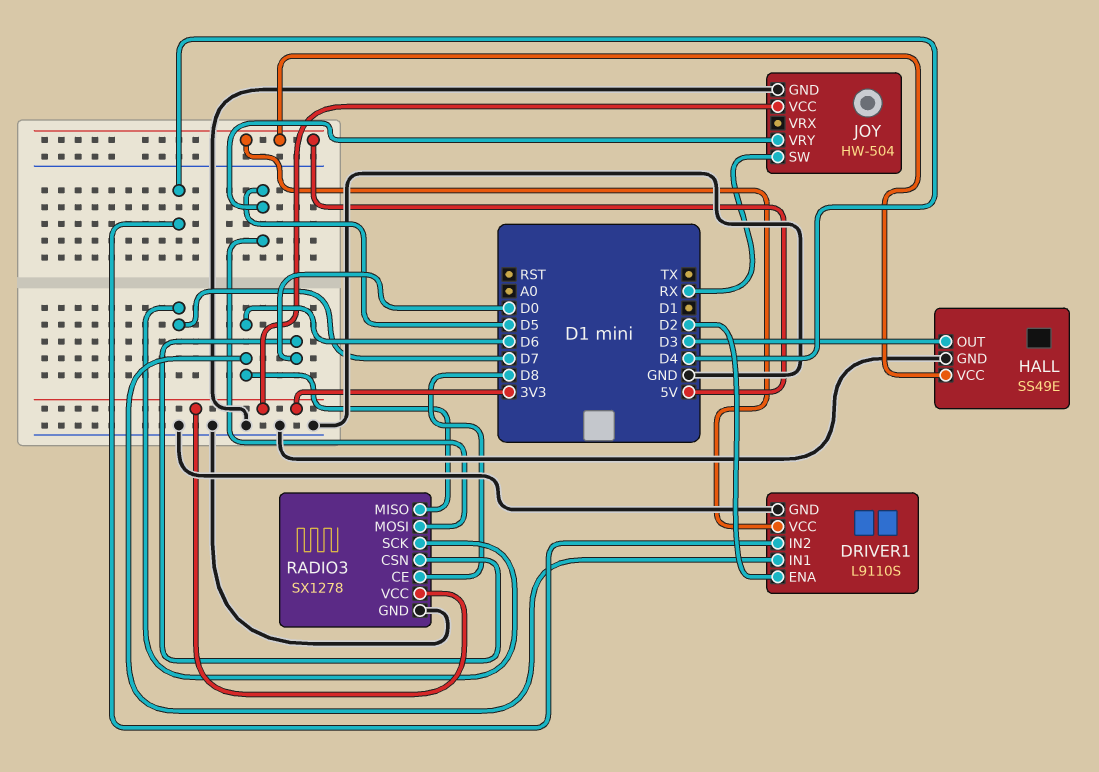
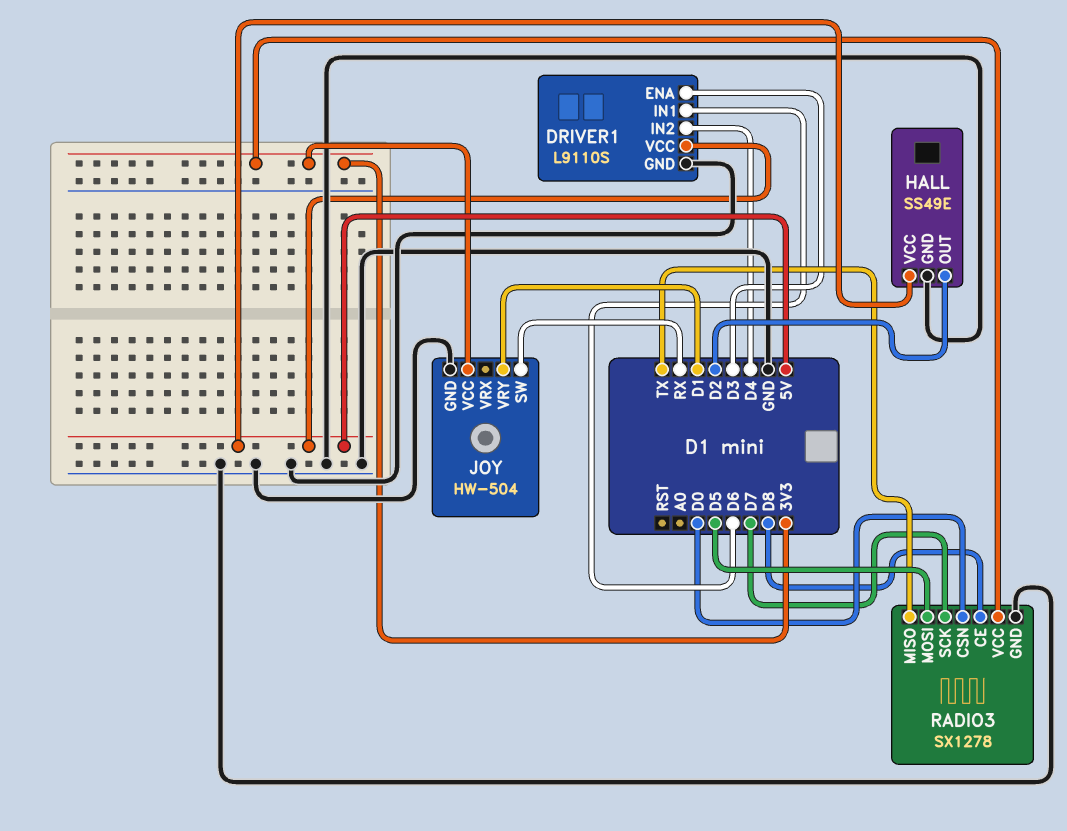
DRIVER1 pin ENA: D2 -> D3
HALL pin OUT: D3 -> D2
JOY pin VRY: D5 -> D1
RADIO3 pin MISO: D6 -> TX

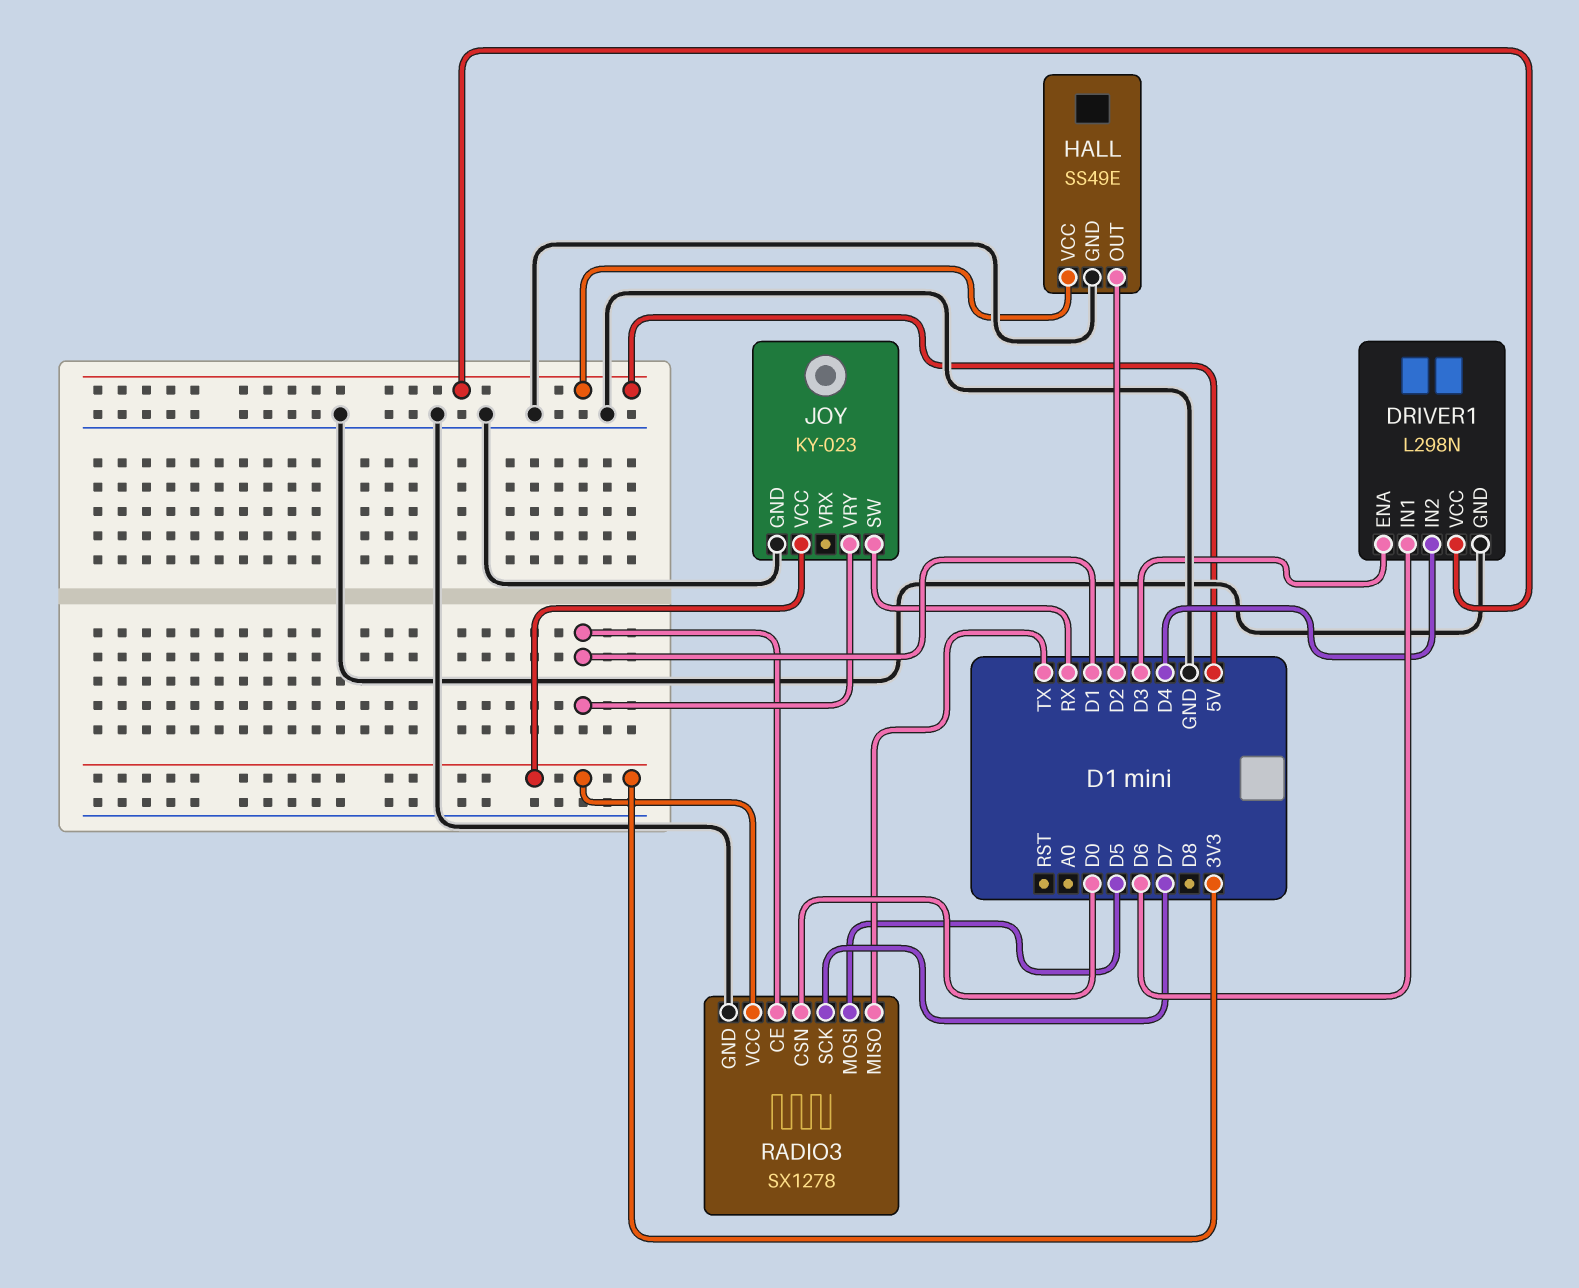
DRIVER1: L9110S -> L298N
JOY: HW-504 -> KY-023
RADIO3 pin CE: D8 -> D1

